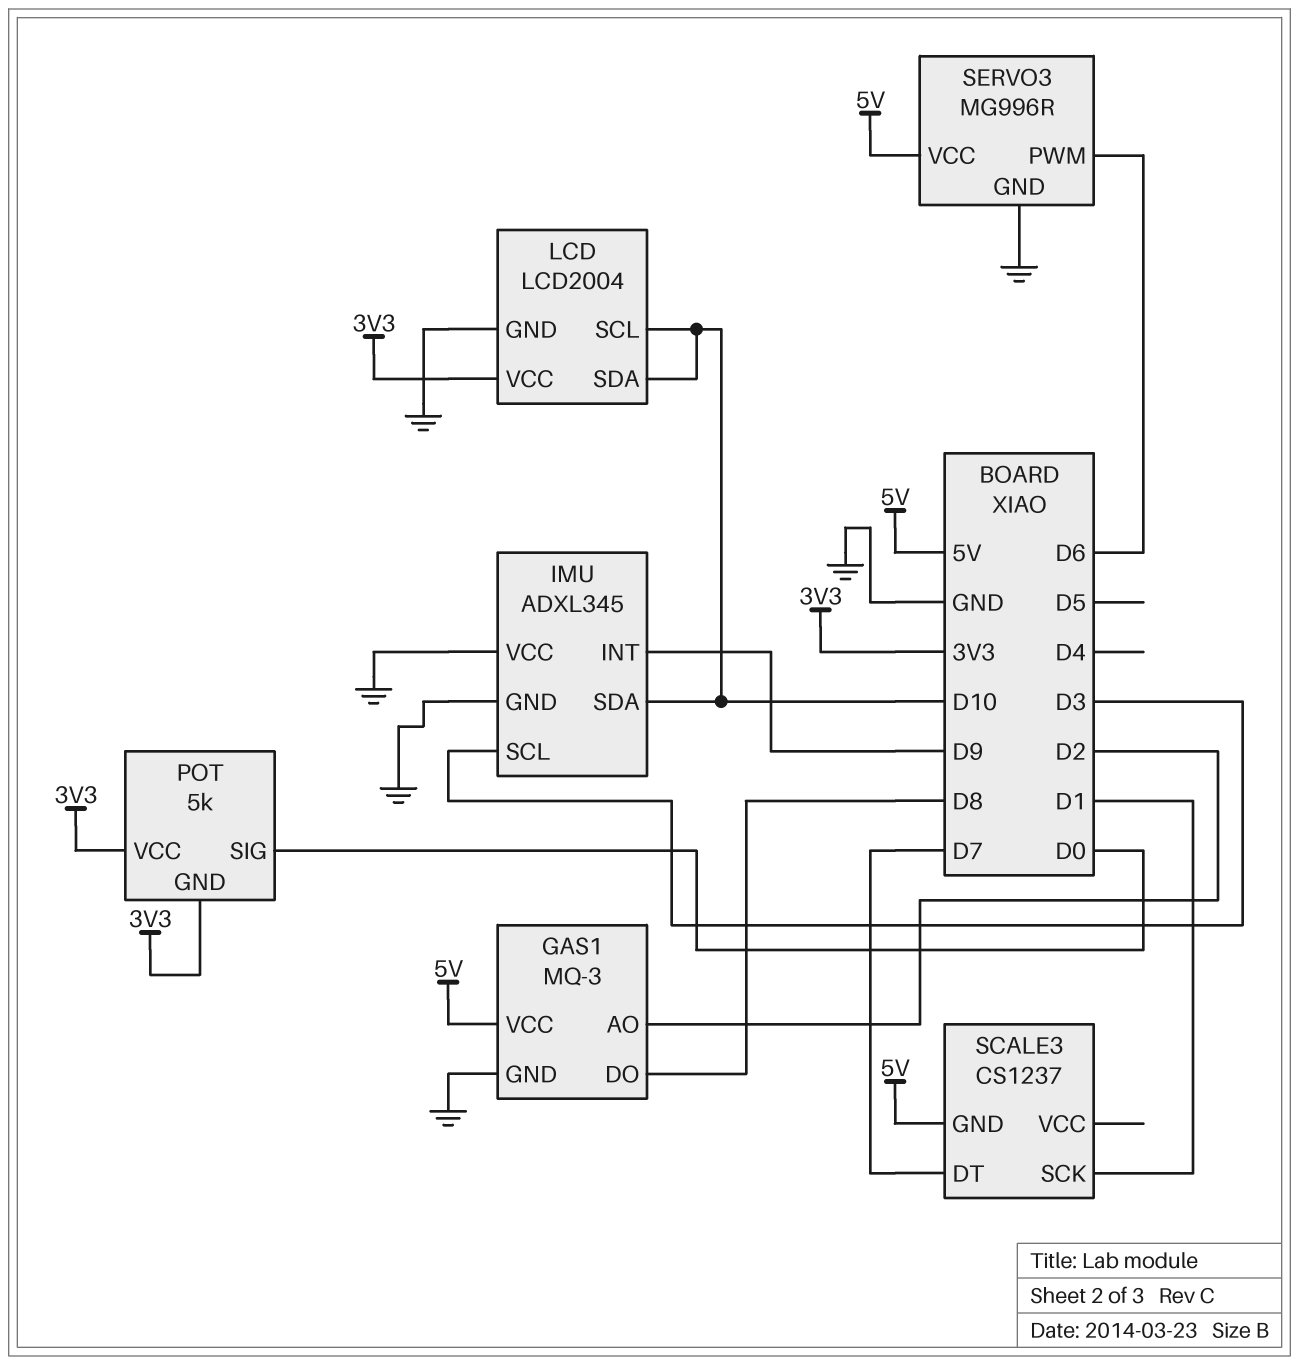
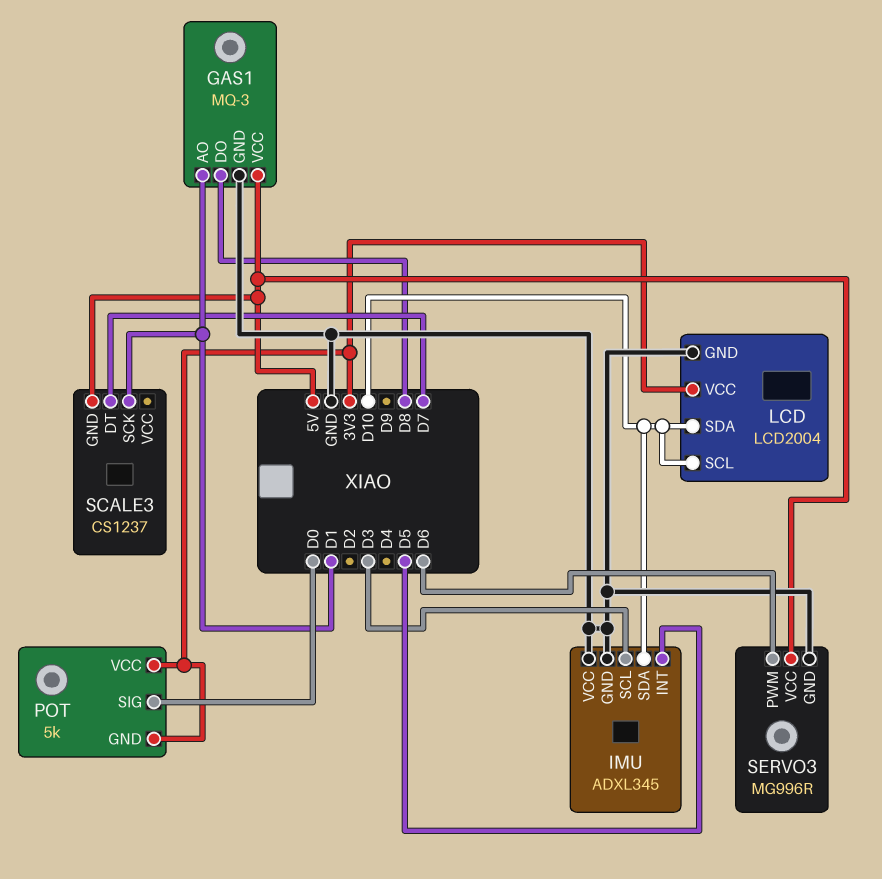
GAS1 pin AO: D2 -> D1
IMU pin INT: D9 -> D5

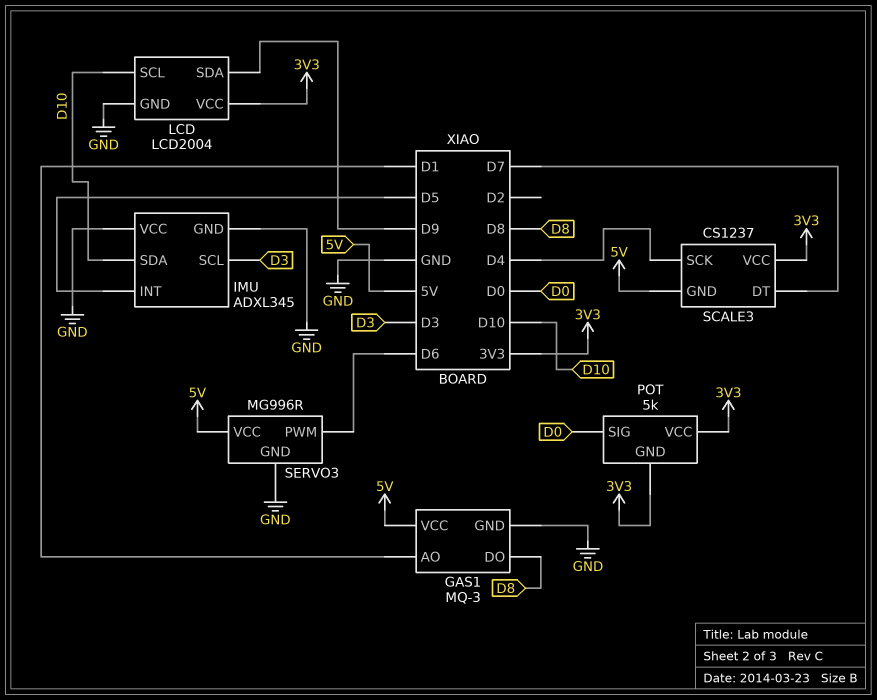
LCD pin SDA: D10 -> D9
SCALE3 pin SCK: D1 -> D4
SCALE3 pin VCC: none -> 3V3

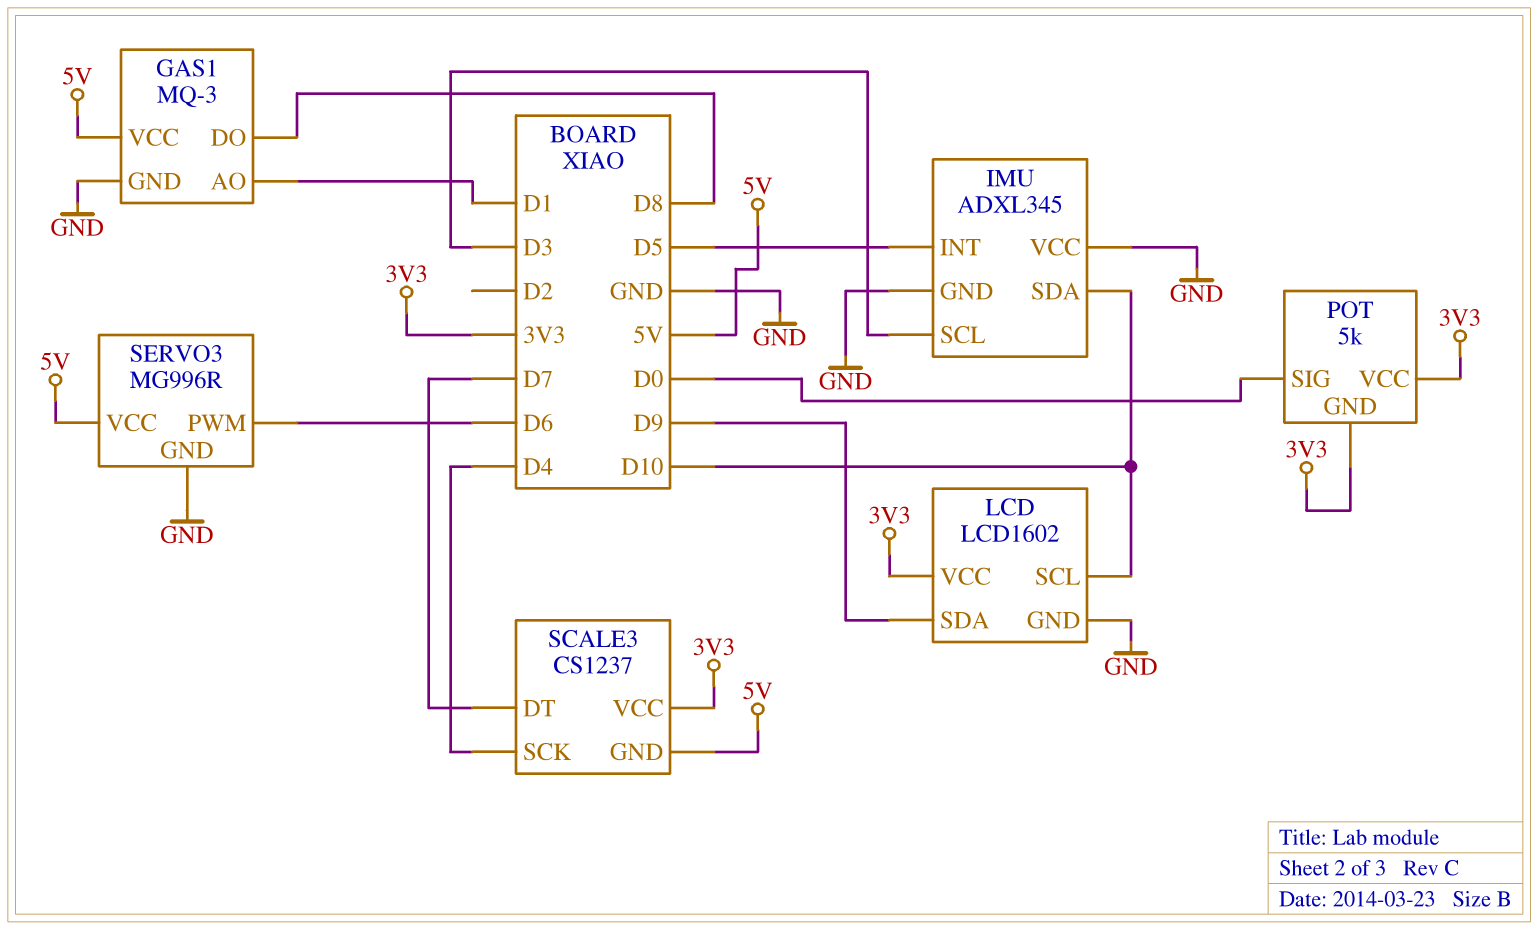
LCD: LCD2004 -> LCD1602

